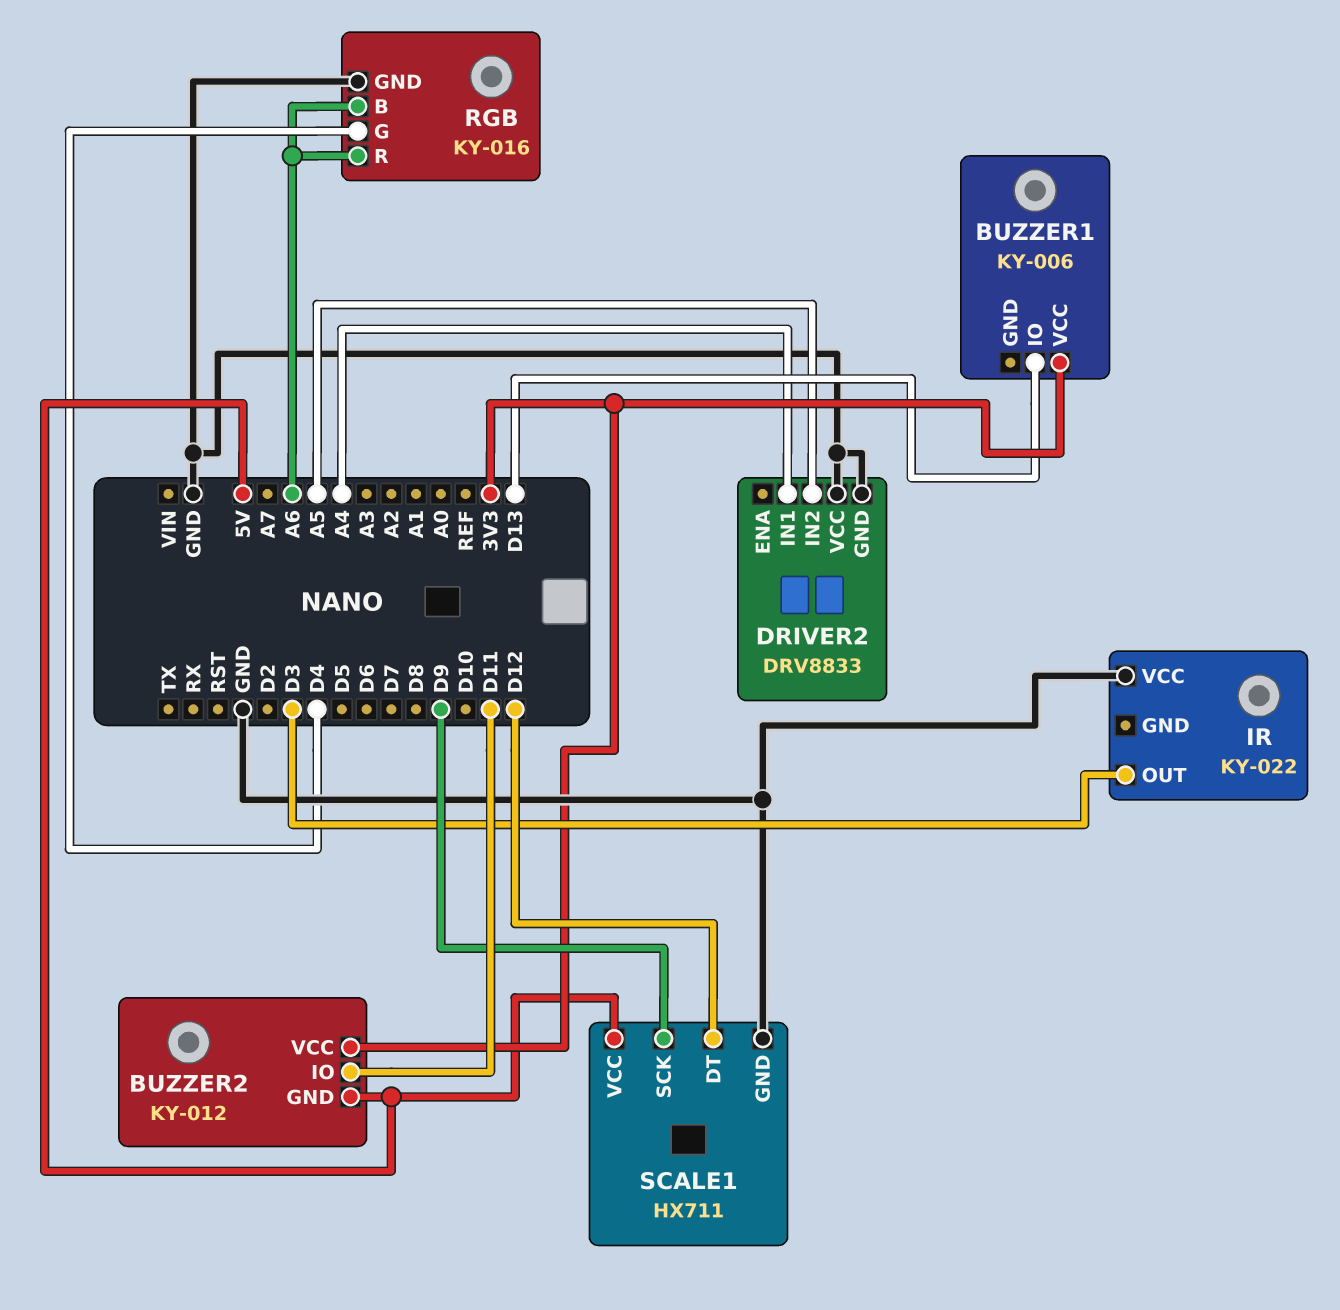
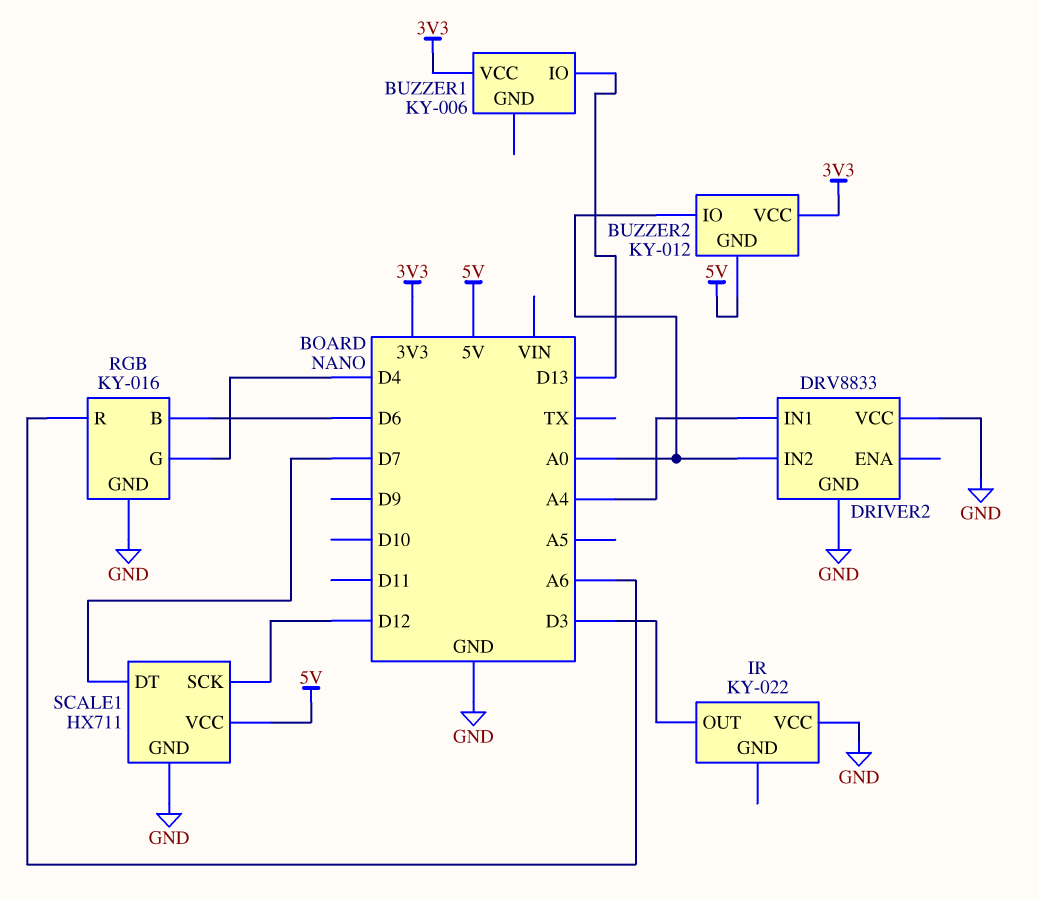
BUZZER2 pin IO: D11 -> A0
DRIVER2 pin IN2: A5 -> A0
RGB pin B: A6 -> D6
SCALE1 pin DT: D12 -> D7
SCALE1 pin SCK: D9 -> D12

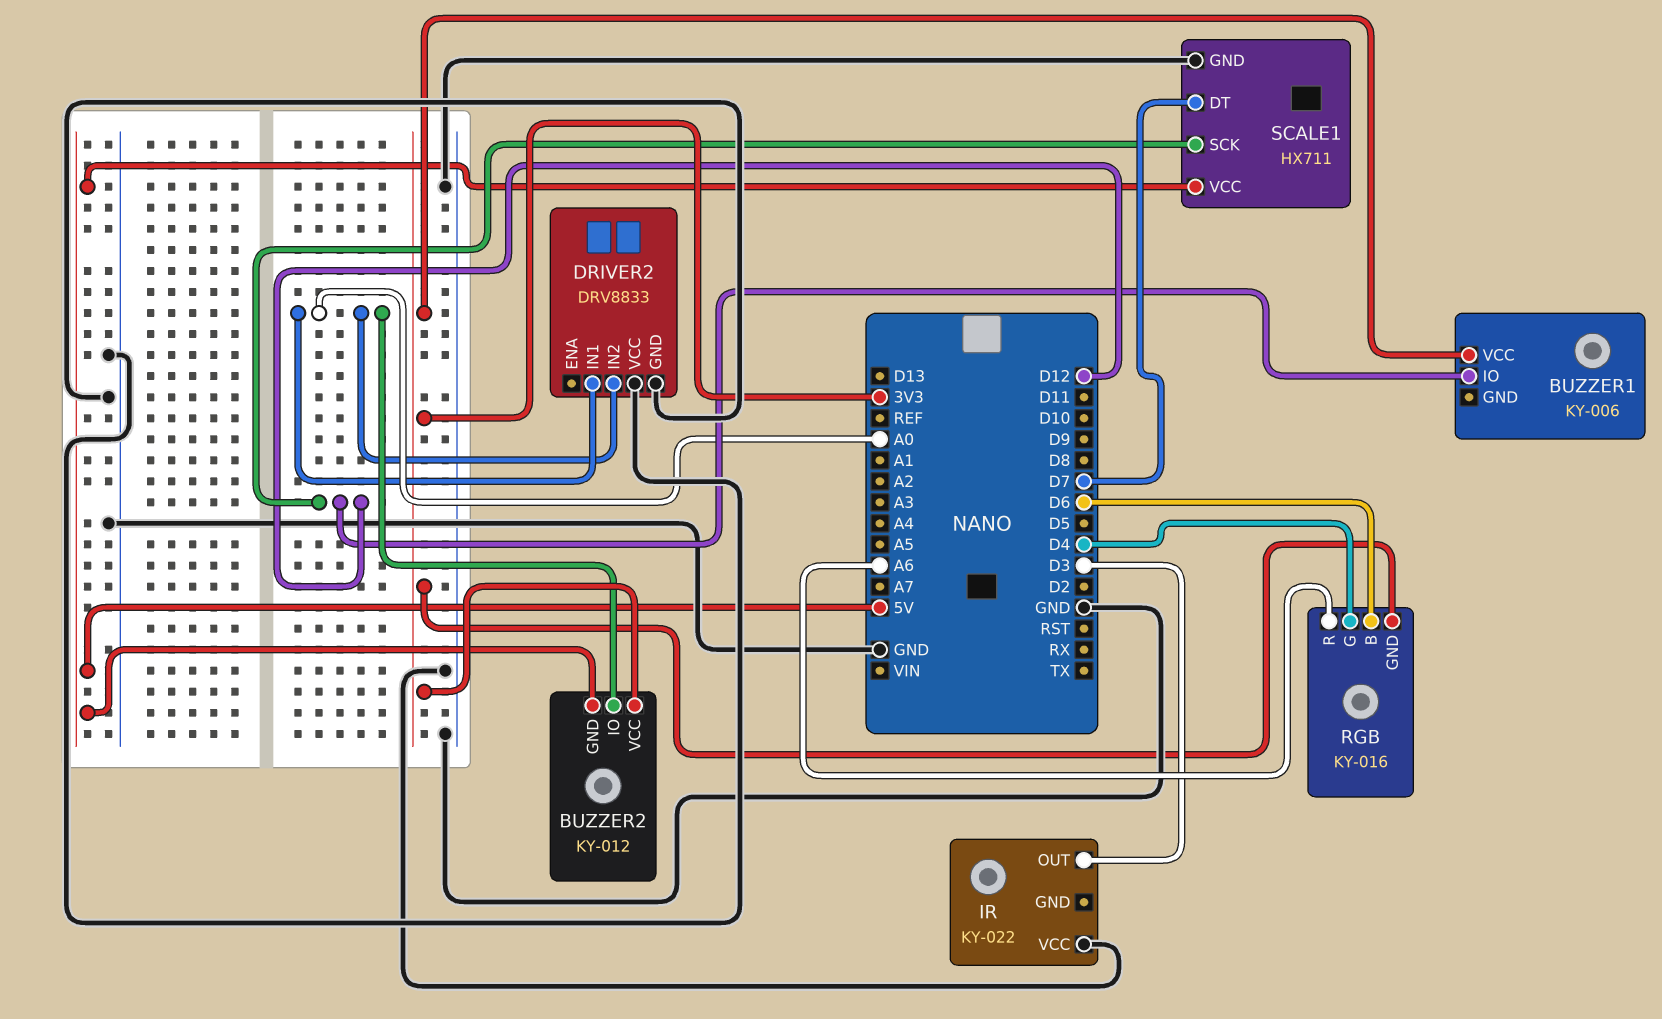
BUZZER1 pin IO: D13 -> D12
DRIVER2 pin IN1: A4 -> A0
RGB pin GND: GND -> 3V3

